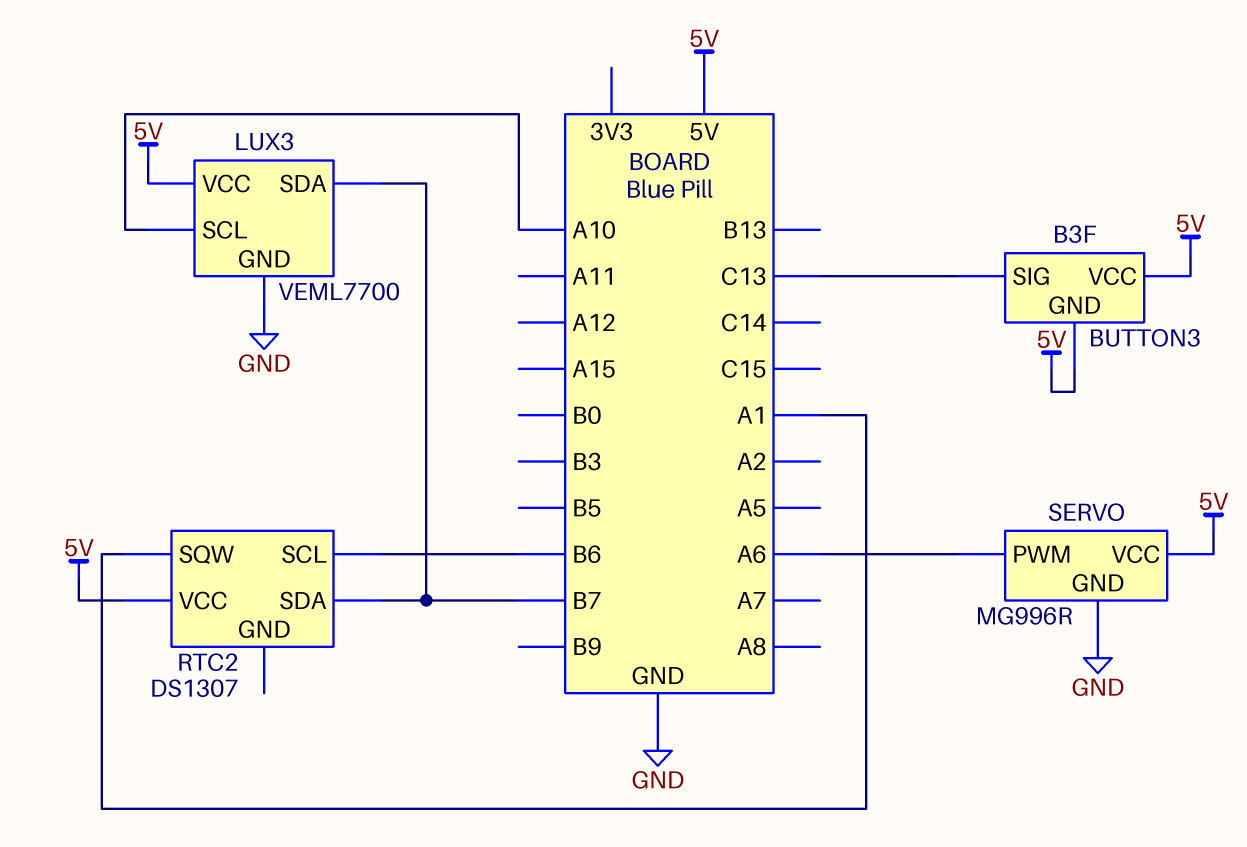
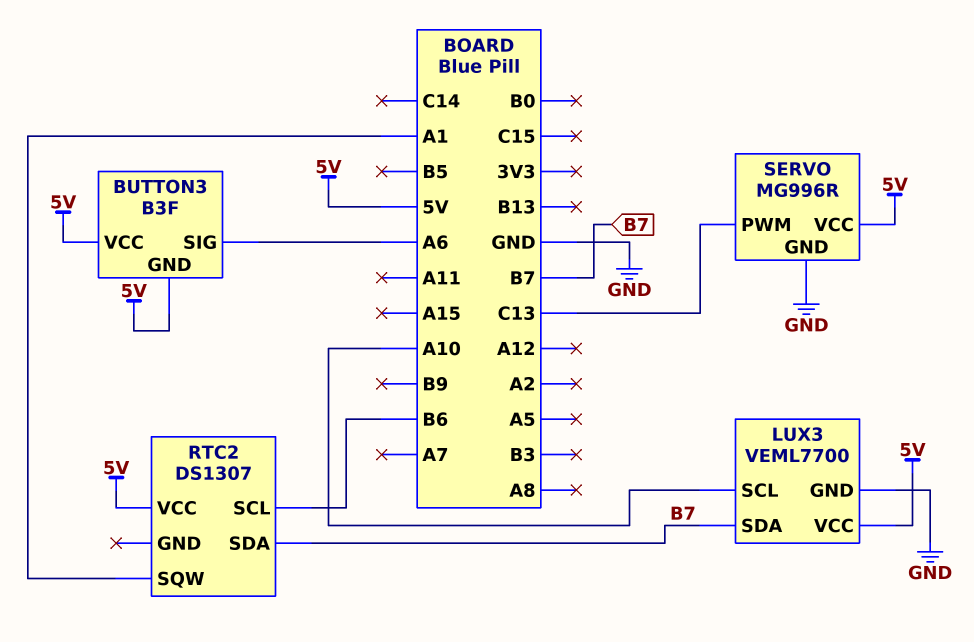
BUTTON3 pin SIG: C13 -> A6
SERVO pin PWM: A6 -> C13

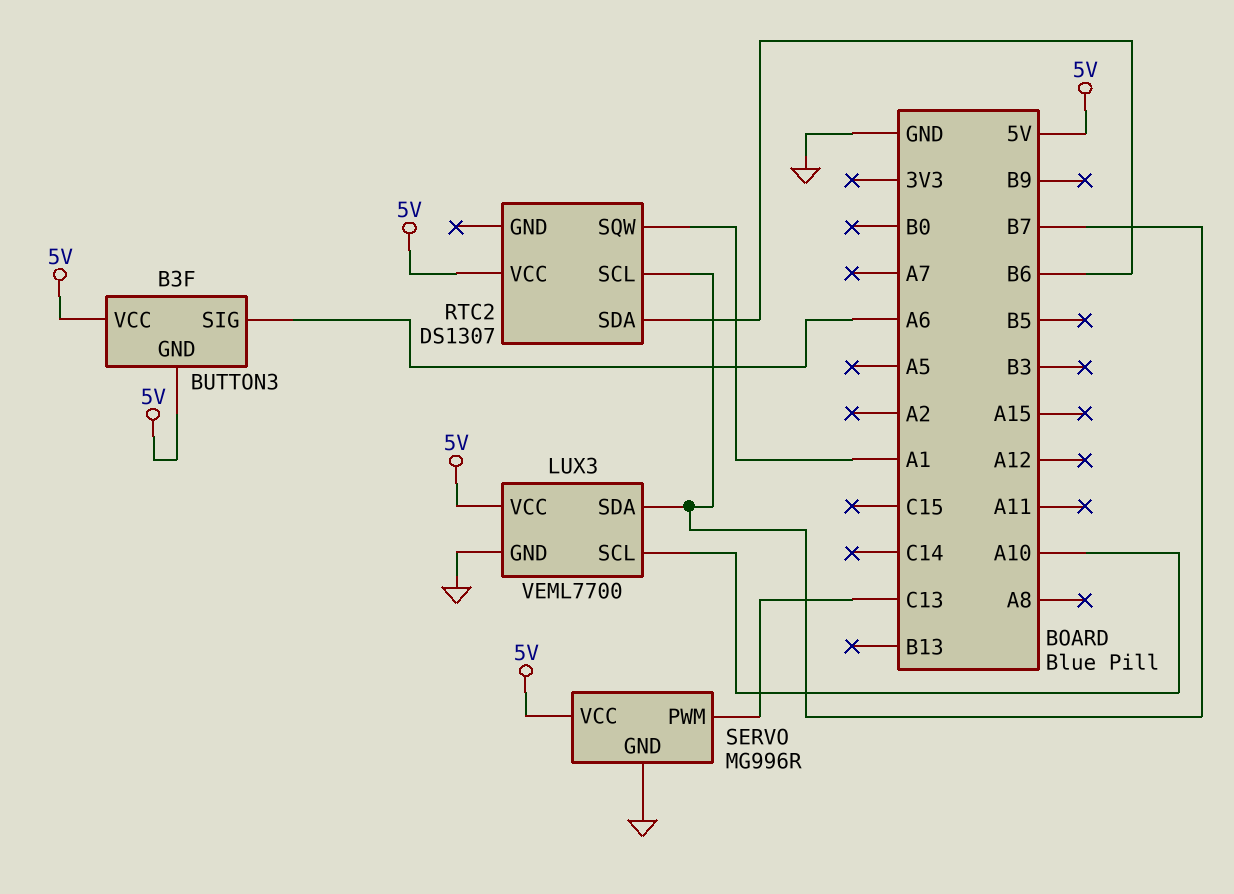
RTC2 pin SCL: B6 -> B7
RTC2 pin SDA: B7 -> B6

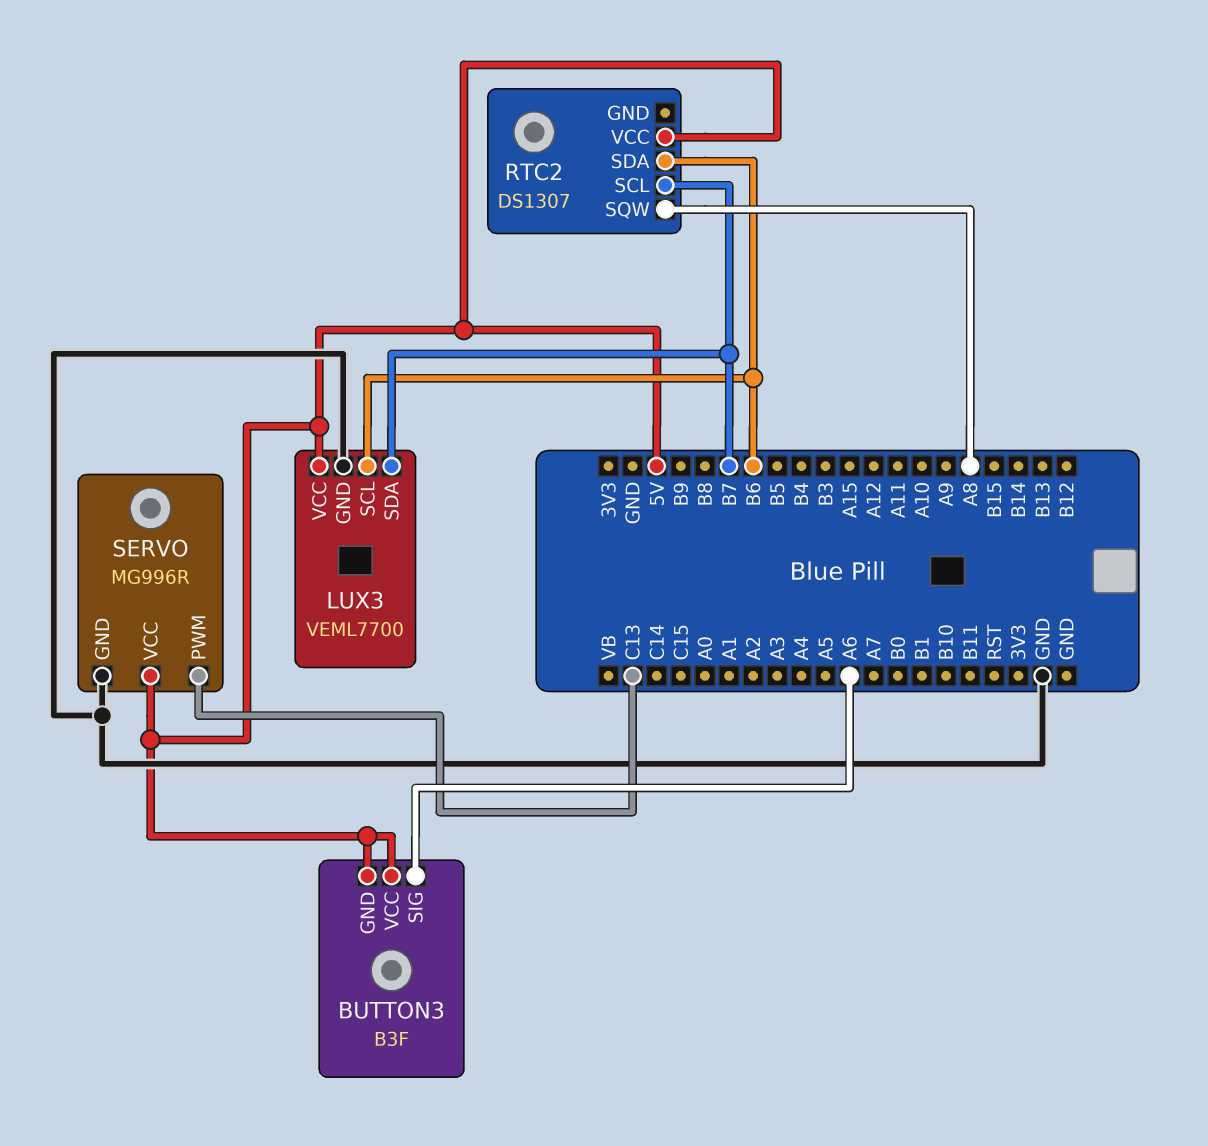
LUX3 pin SCL: A10 -> B6
RTC2 pin SQW: A1 -> A8

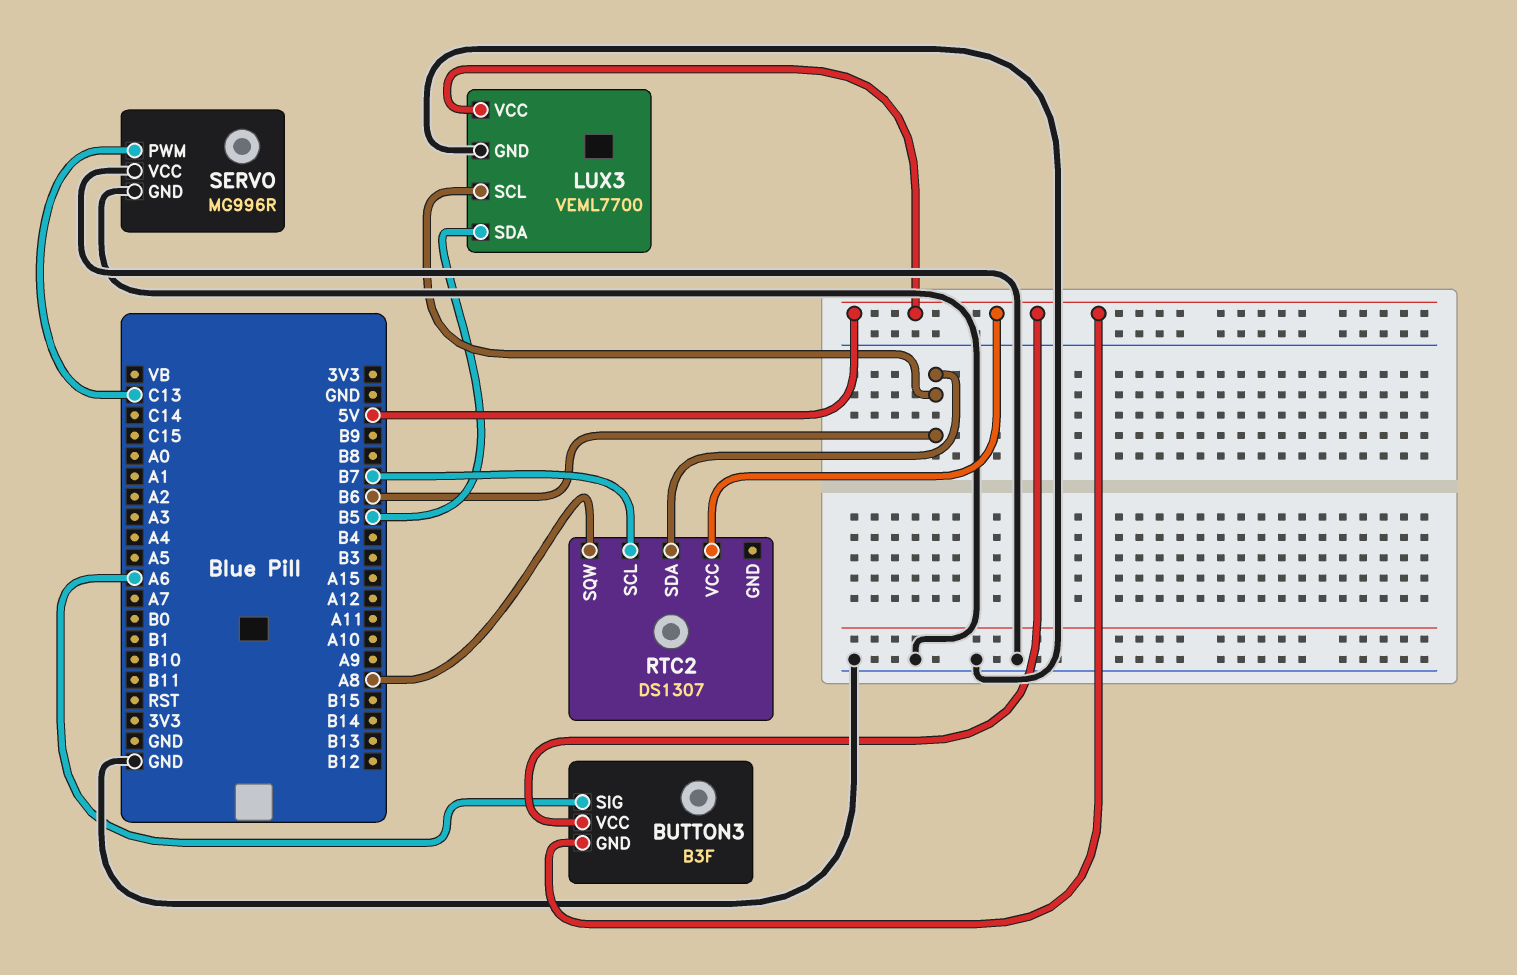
LUX3 pin SDA: B7 -> B5
SERVO pin VCC: 5V -> GND

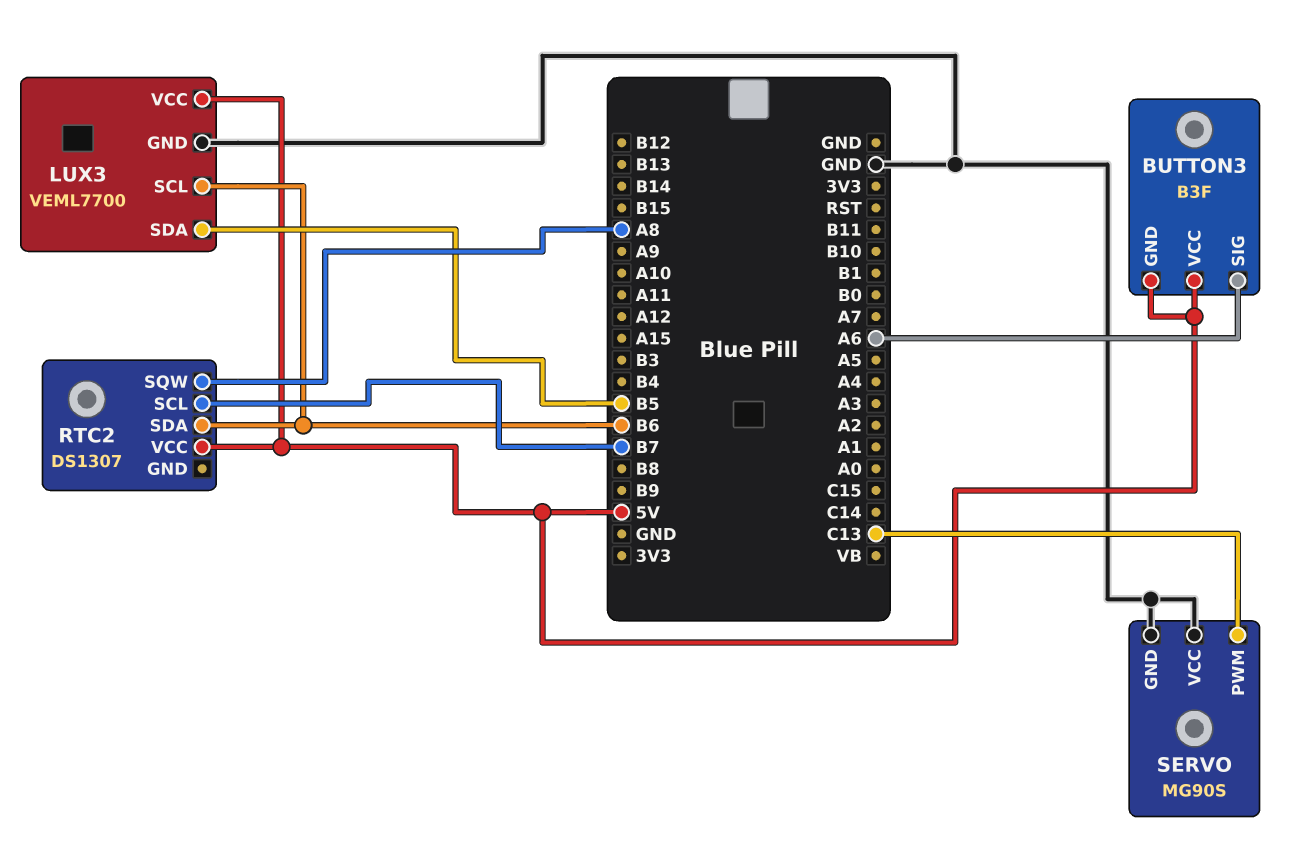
SERVO: MG996R -> MG90S

